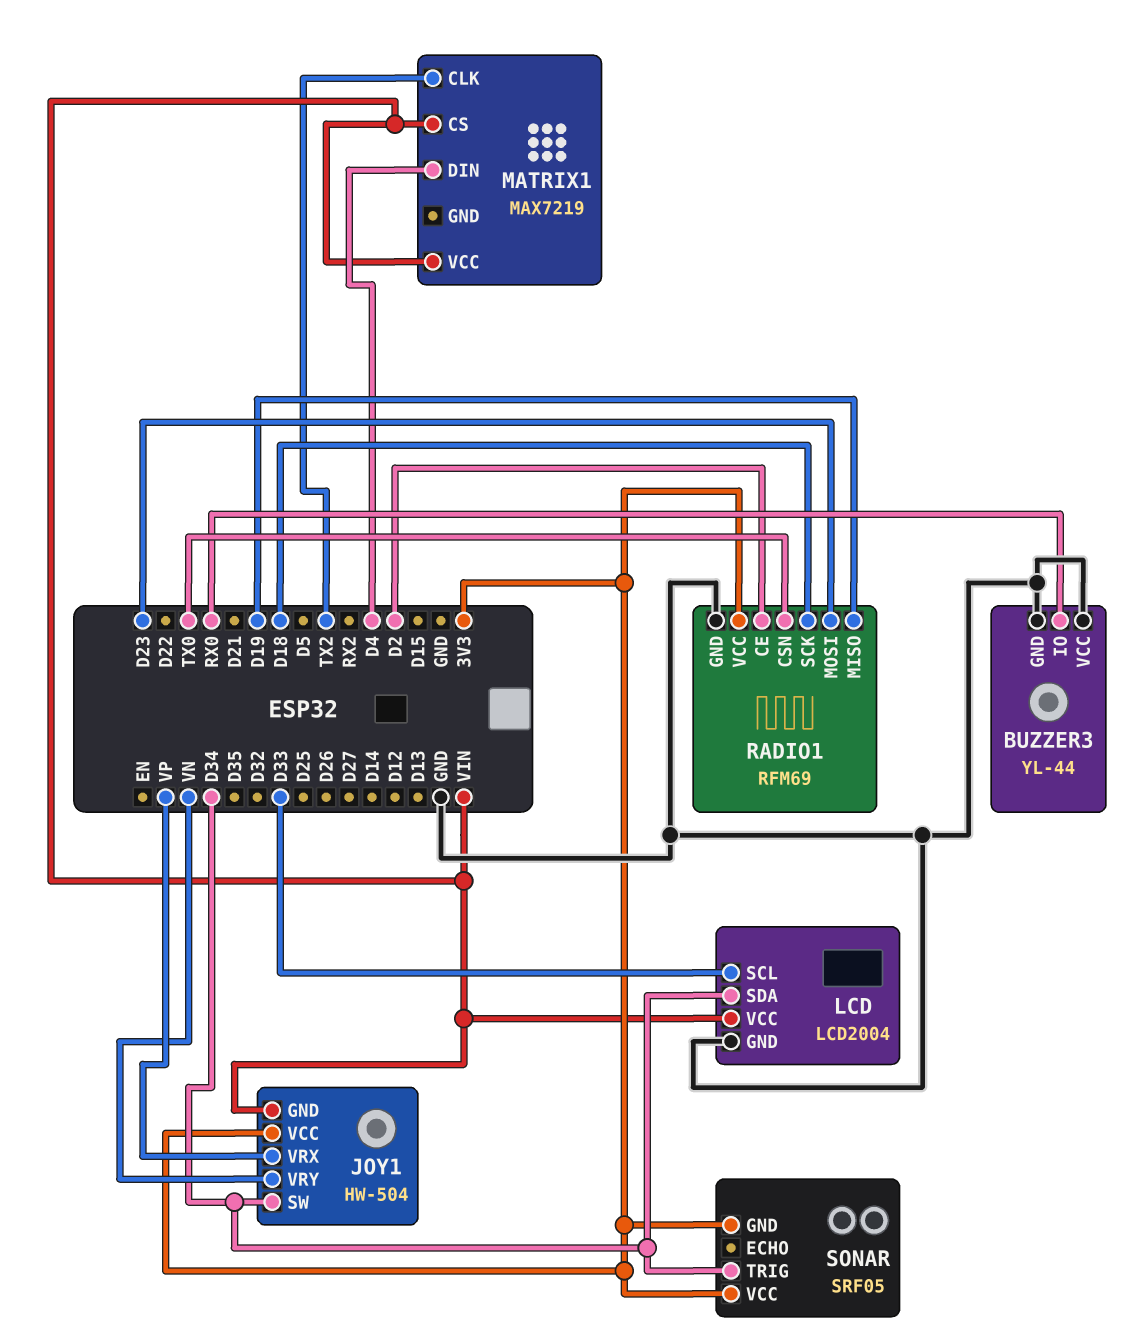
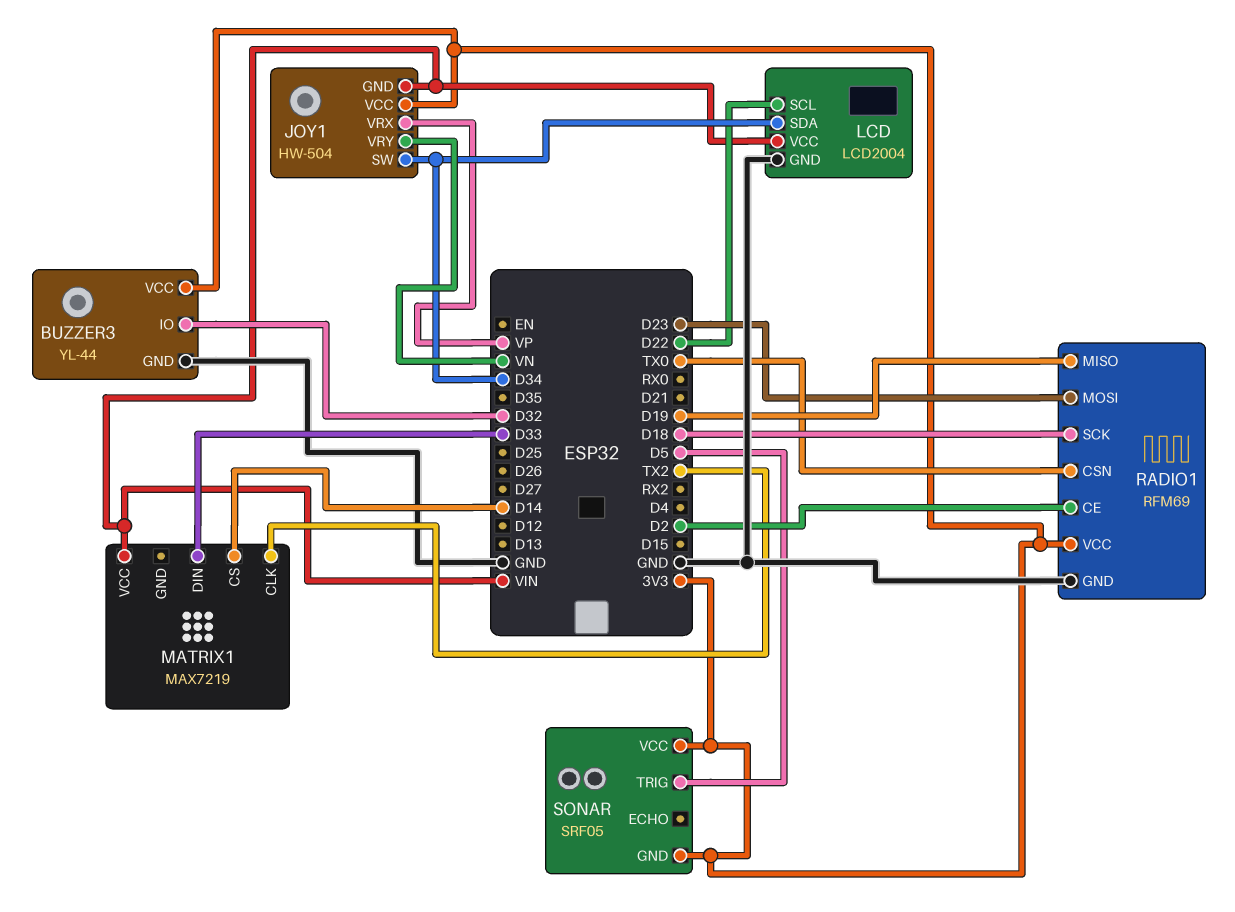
BUZZER3 pin IO: RX0 -> D32
BUZZER3 pin VCC: GND -> 3V3
LCD pin SCL: D33 -> D22
MATRIX1 pin CS: VIN -> D14
MATRIX1 pin DIN: D4 -> D33
SONAR pin TRIG: D34 -> D5

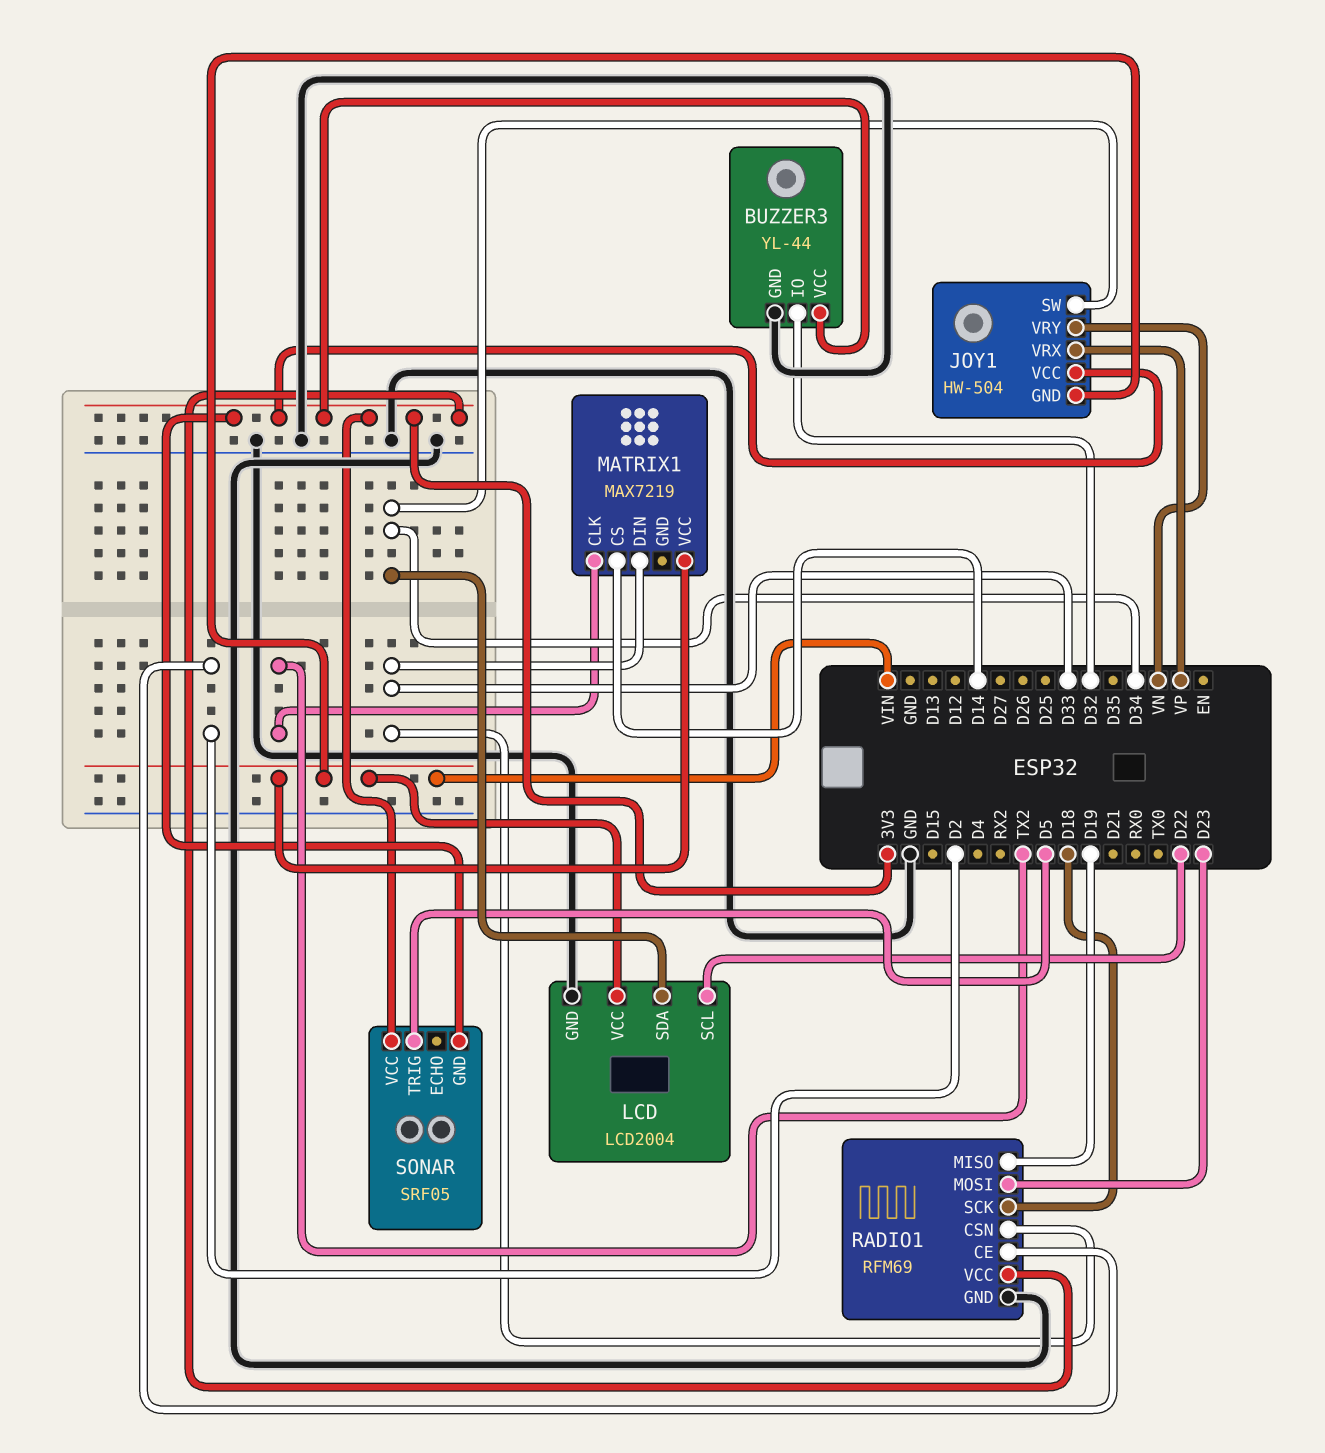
RADIO1 pin CSN: TX0 -> D33

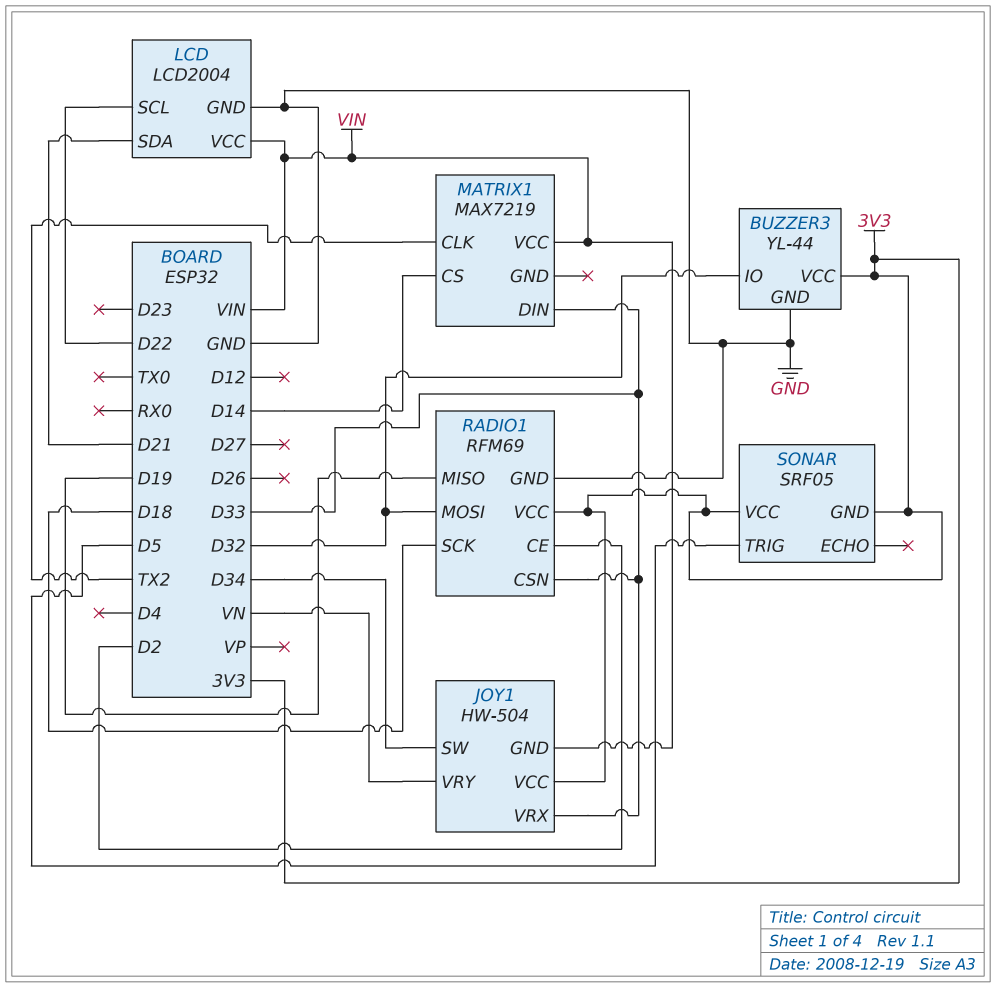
JOY1 pin VRX: VP -> D33
LCD pin SDA: D34 -> D21
RADIO1 pin MOSI: D23 -> D32

